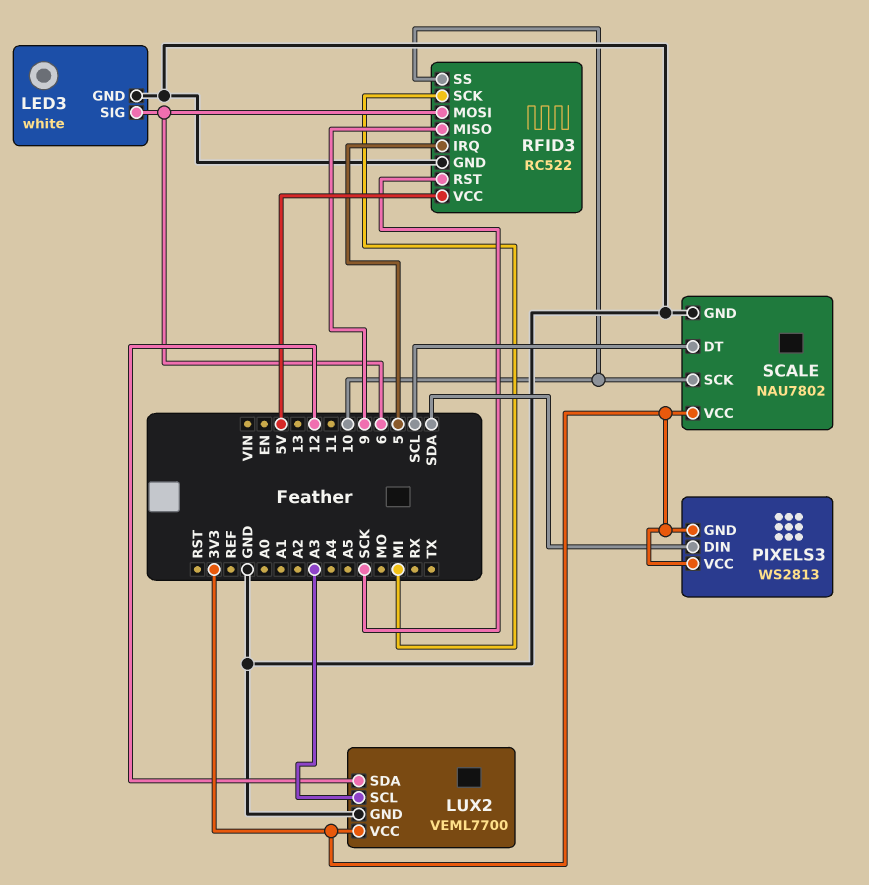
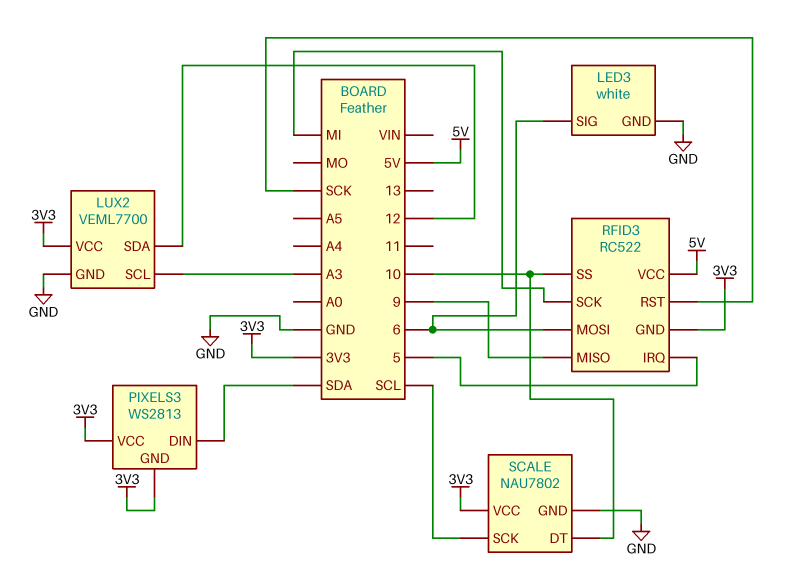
RFID3 pin GND: GND -> 3V3
SCALE pin DT: SCL -> 10
SCALE pin SCK: 10 -> SCL

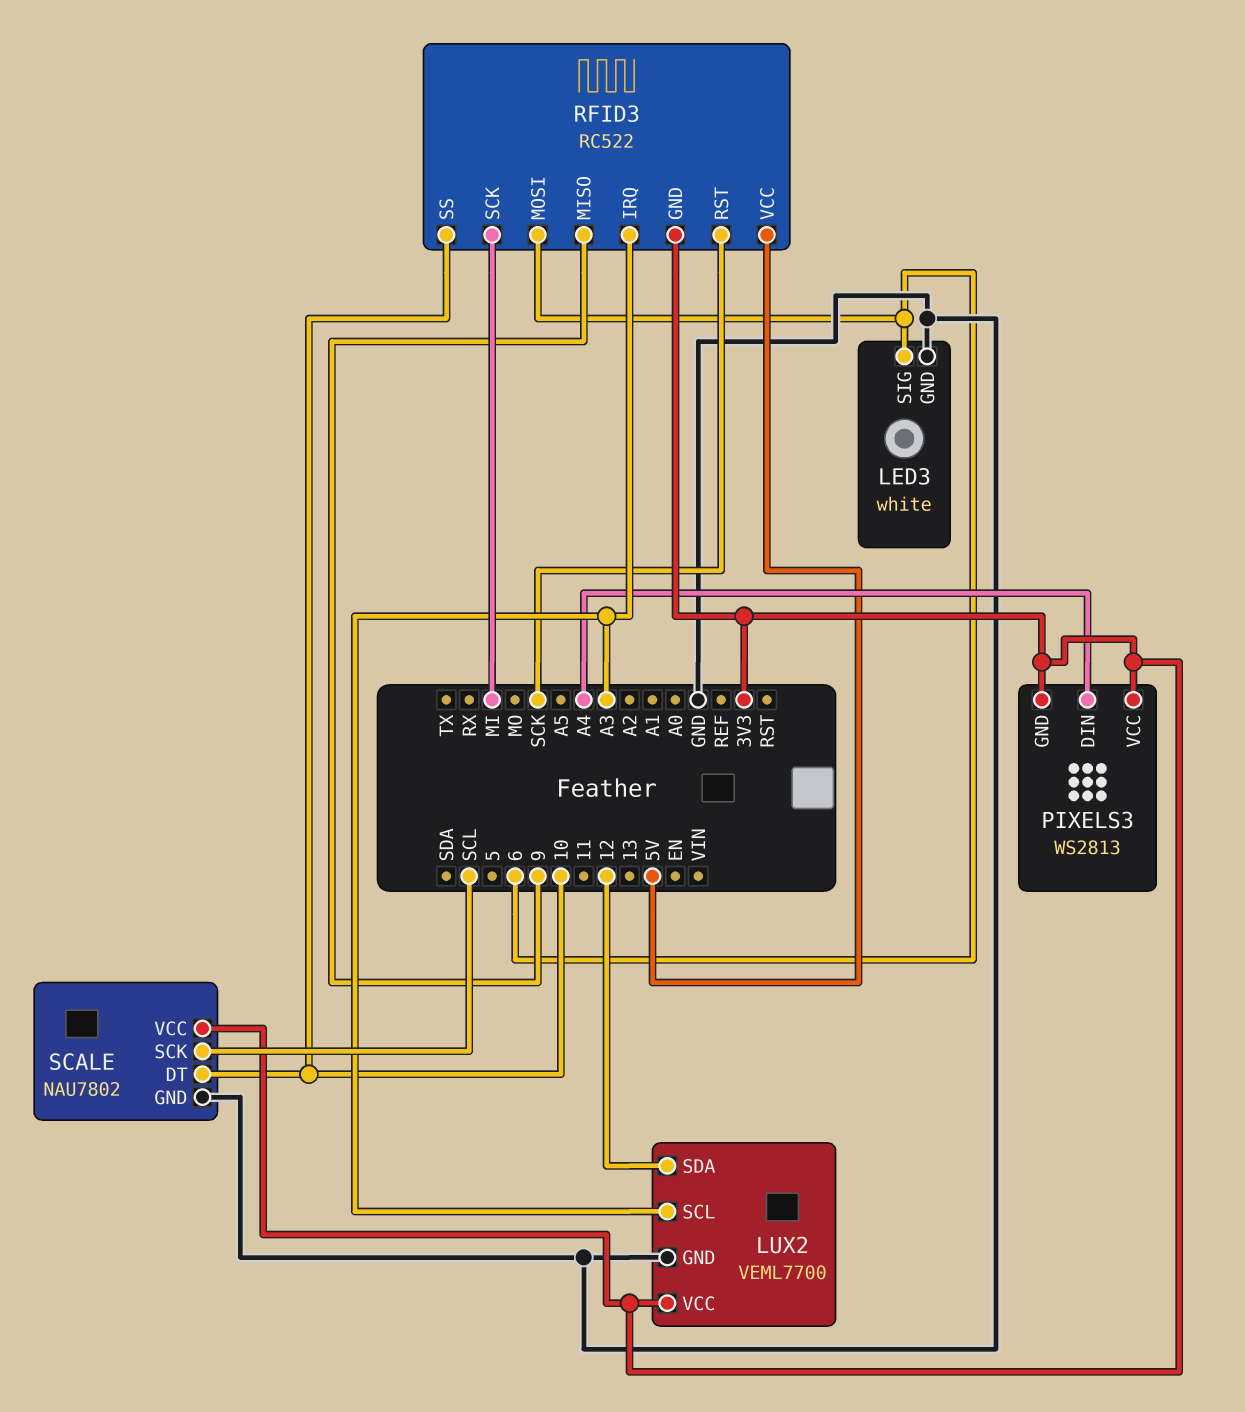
PIXELS3 pin DIN: SDA -> A4
RFID3 pin IRQ: 5 -> A3

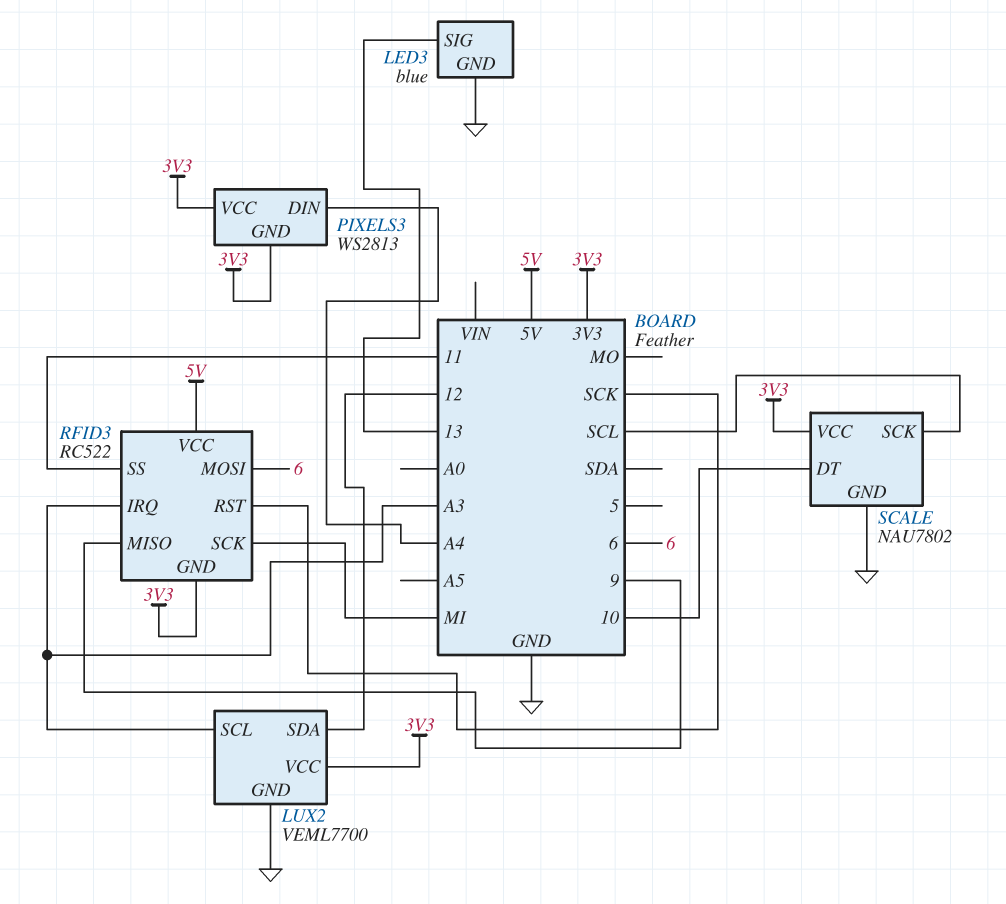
LED3: white -> blue
LED3 pin SIG: 6 -> 13
RFID3 pin SS: 10 -> 11

